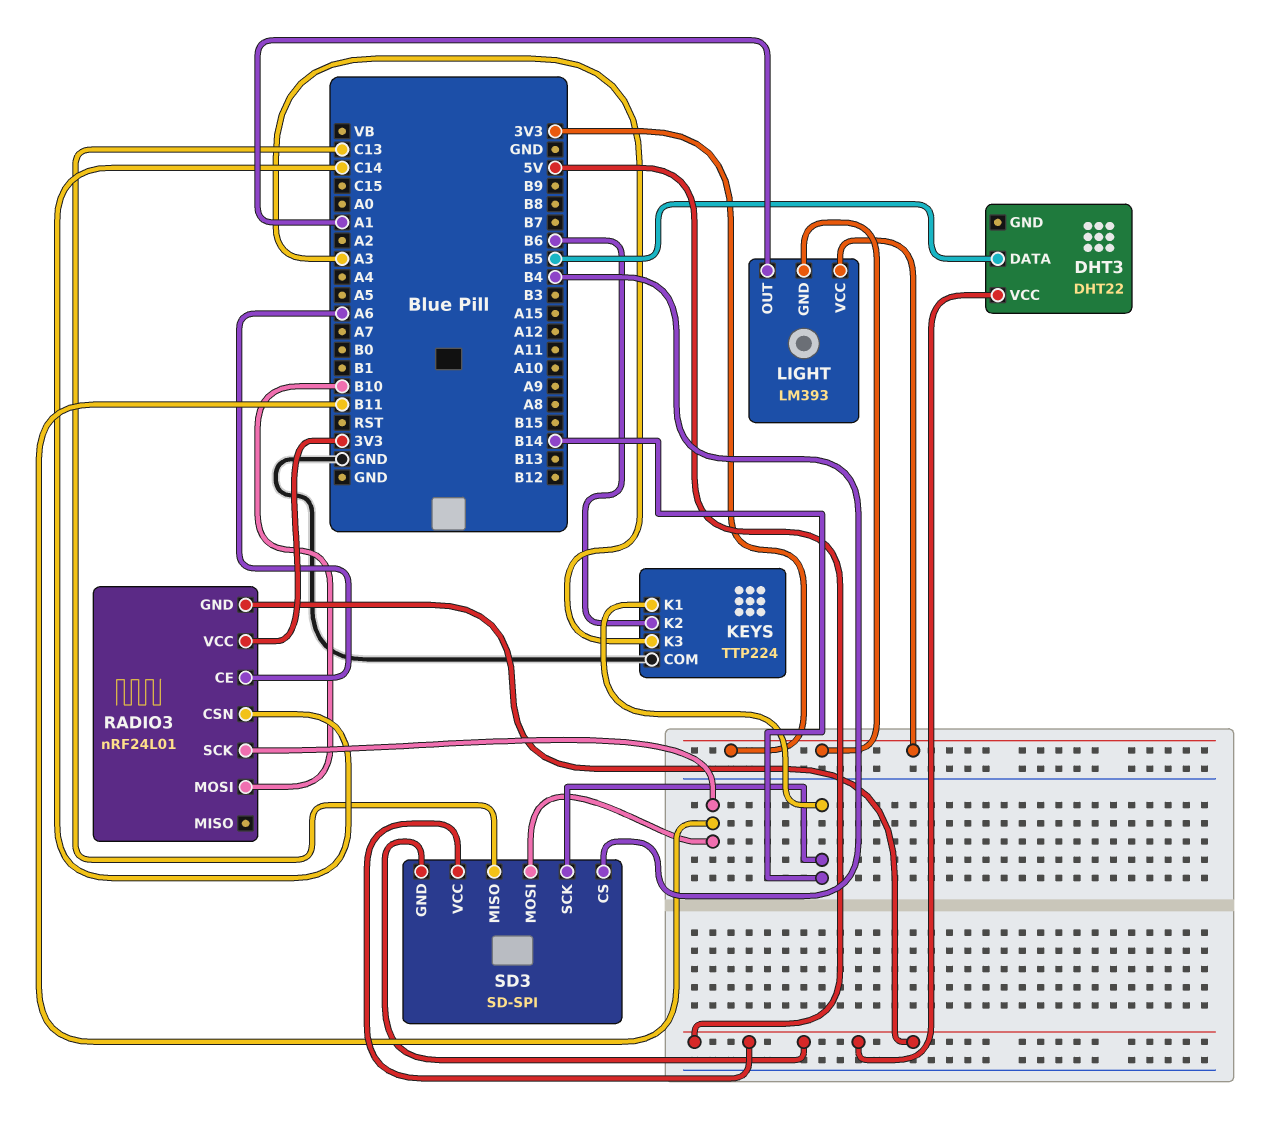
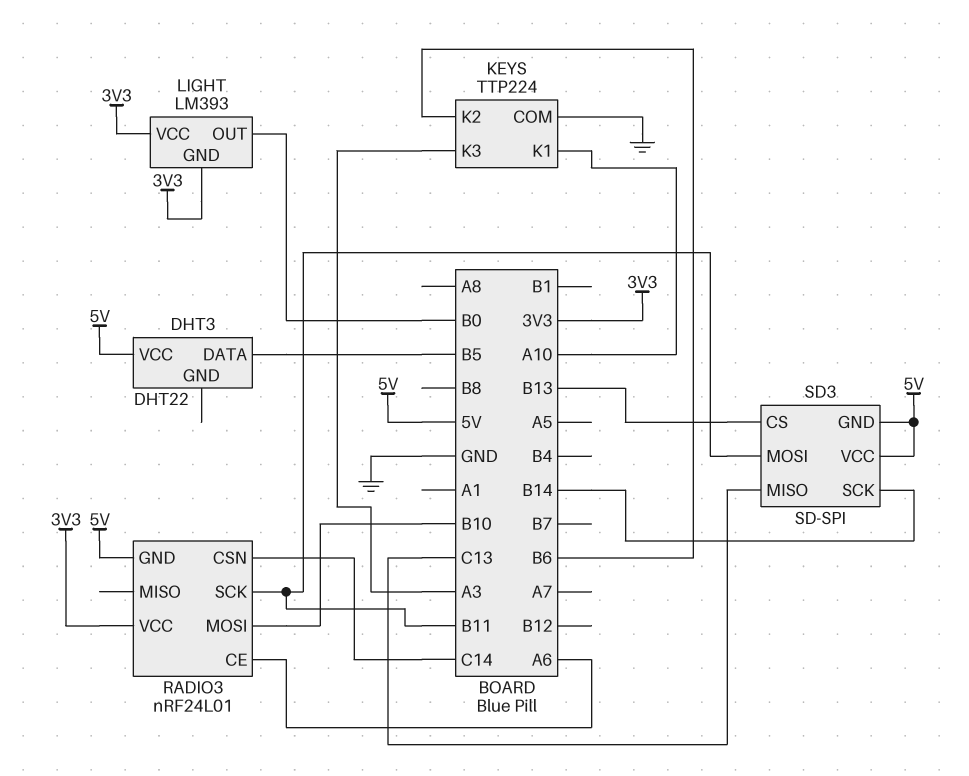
KEYS pin K1: B14 -> A10
LIGHT pin OUT: A1 -> B0
SD3 pin CS: B4 -> B13

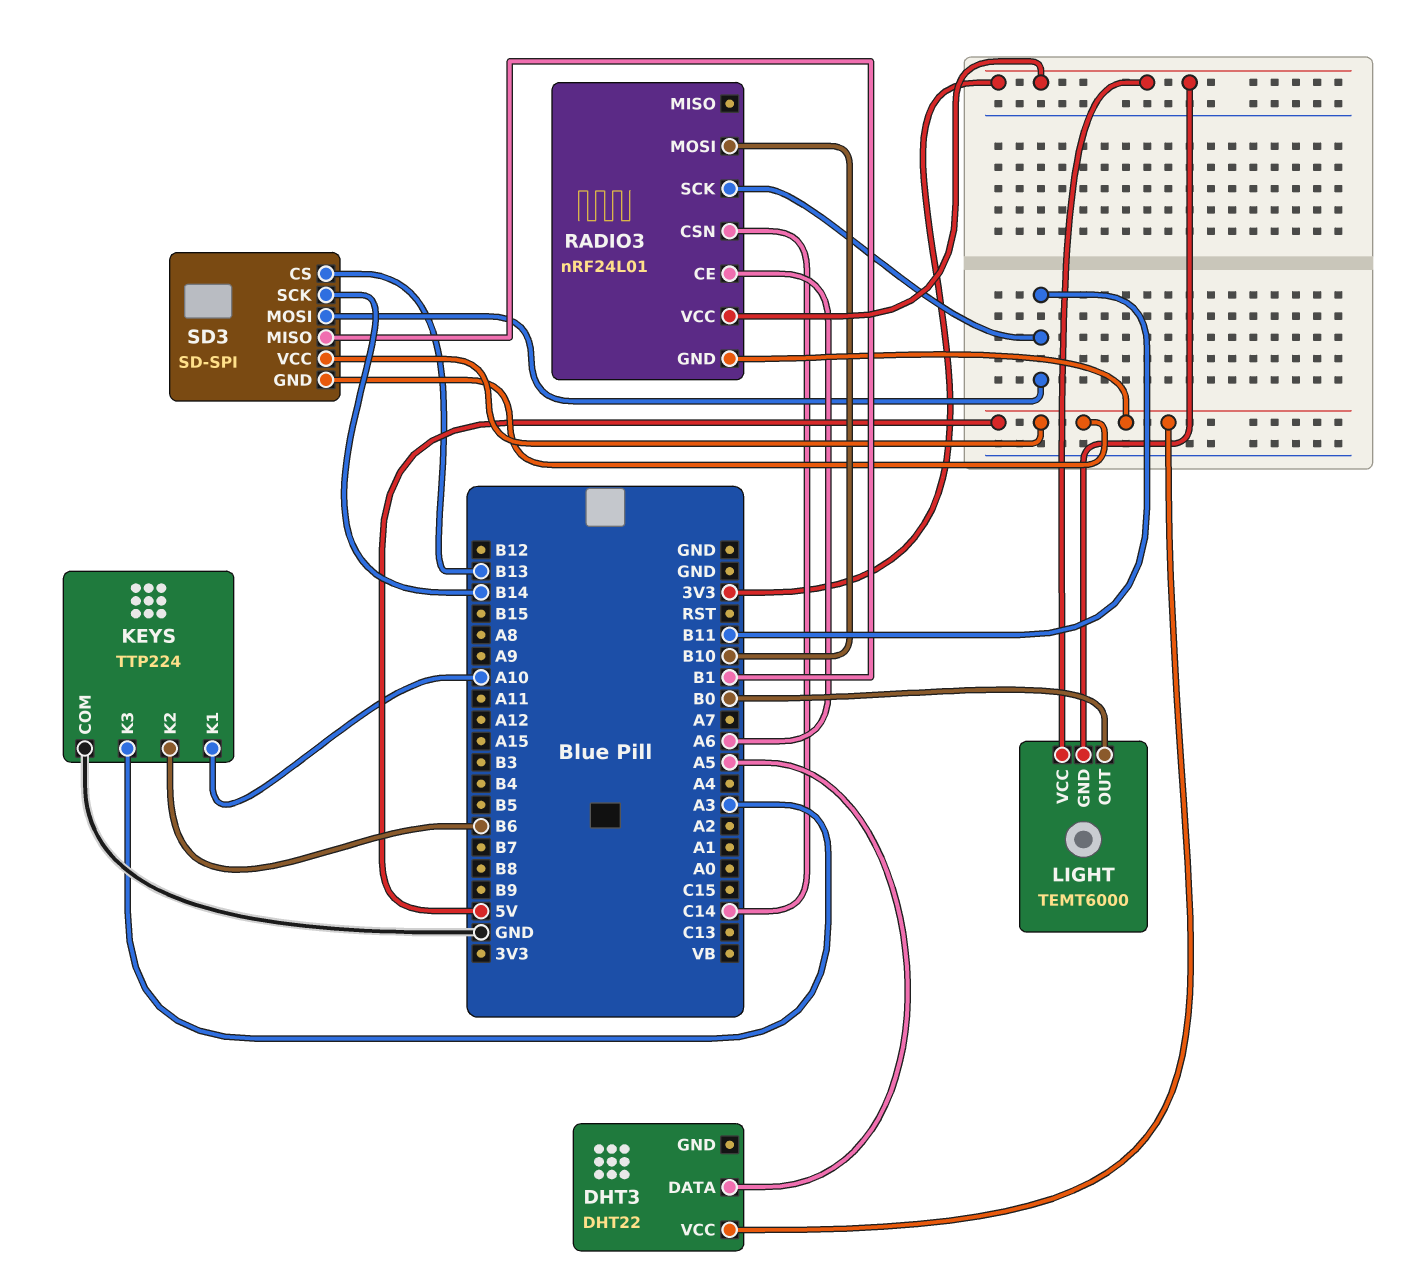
DHT3 pin DATA: B5 -> A5
LIGHT: LM393 -> TEMT6000
SD3 pin MISO: C13 -> B1

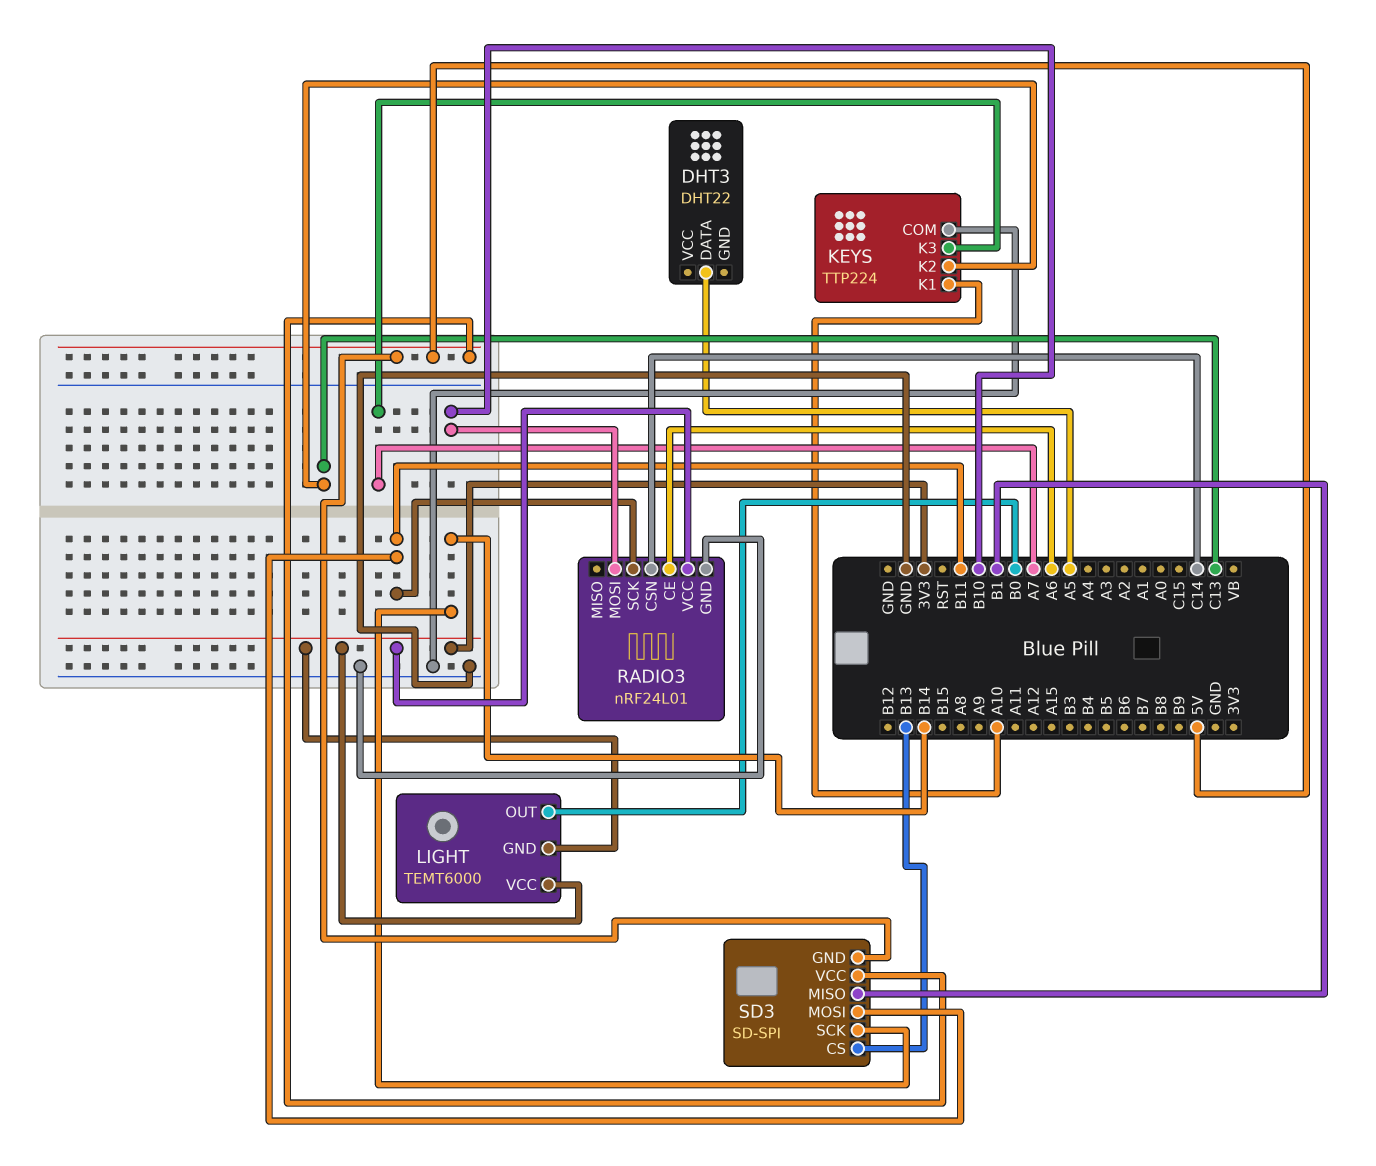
DHT3 pin VCC: 5V -> none
KEYS pin K2: B6 -> C13
KEYS pin K3: A3 -> A7
RADIO3 pin GND: 5V -> GND

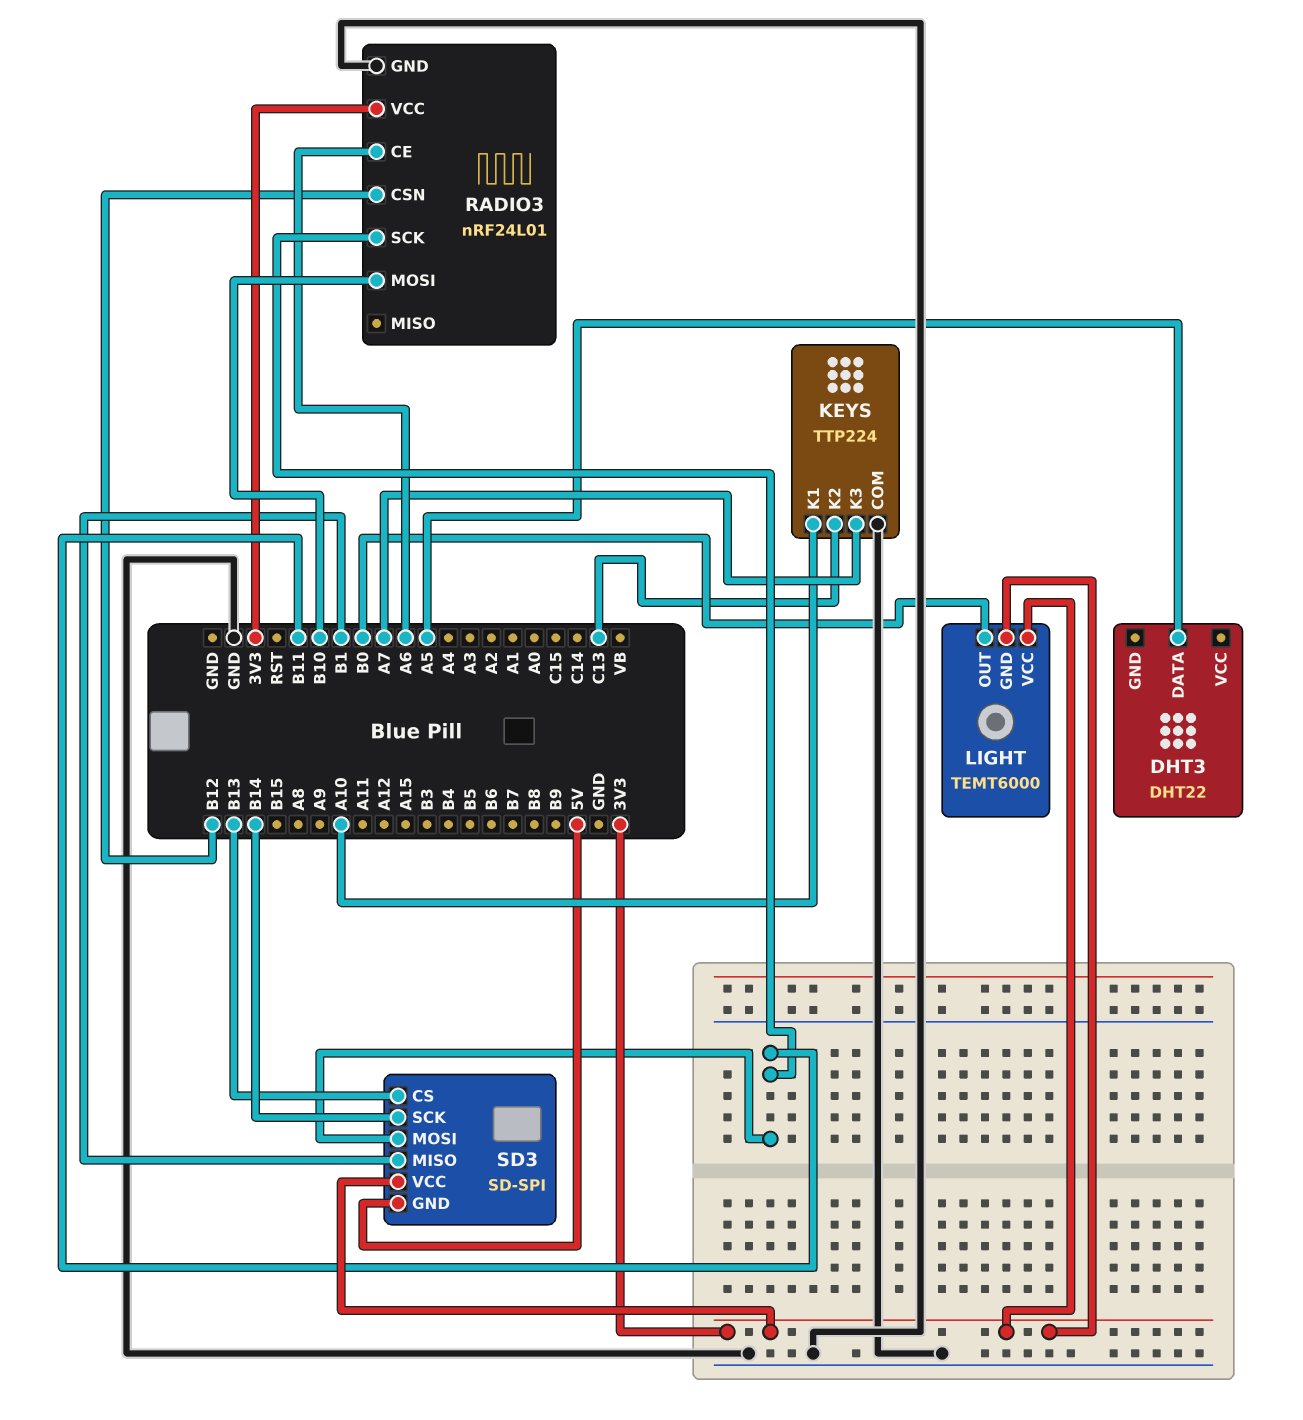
RADIO3 pin CSN: C14 -> B12
SD3 pin VCC: 5V -> 3V3

